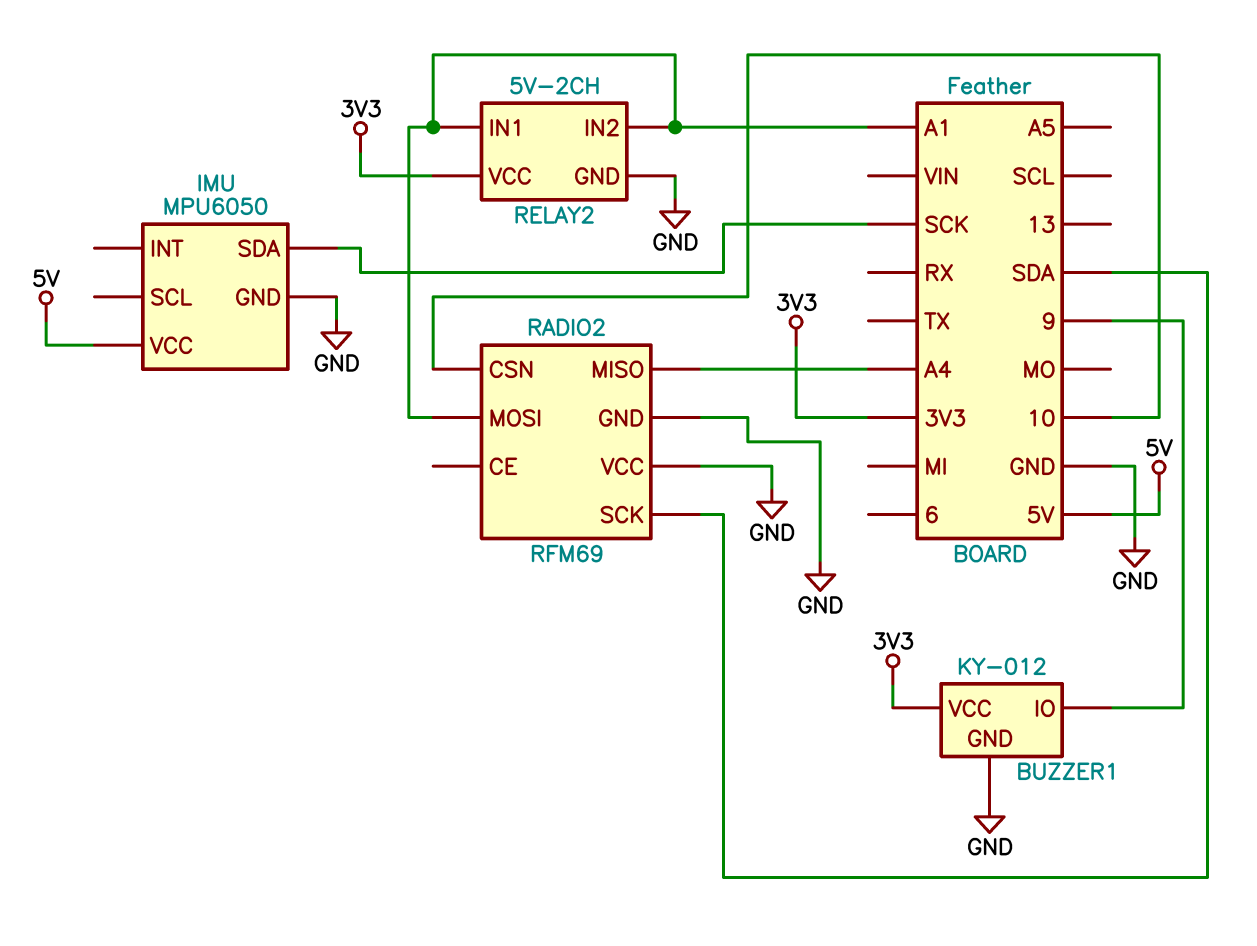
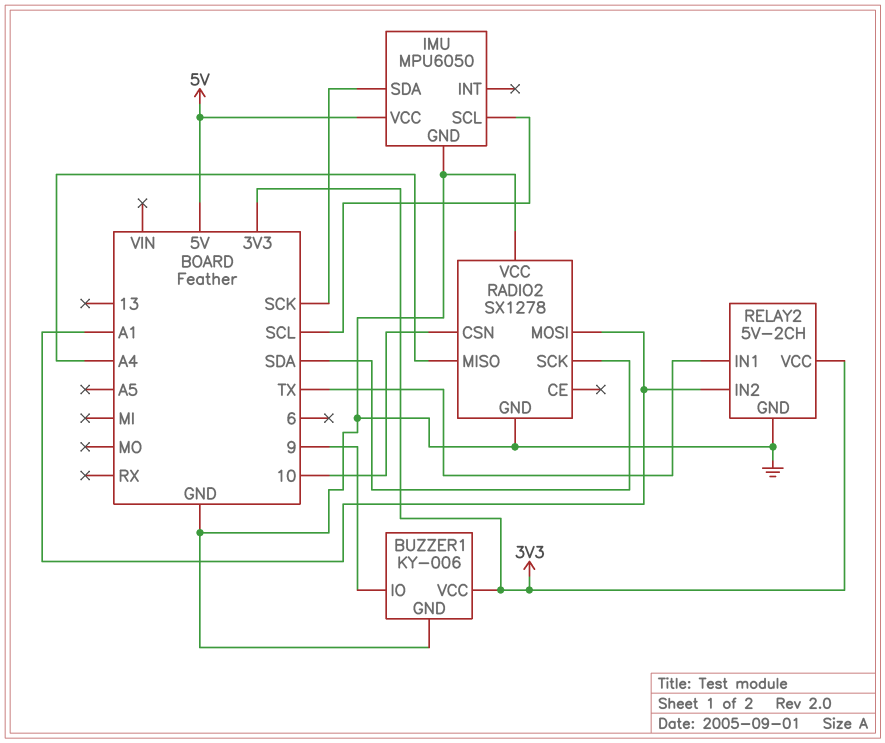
BUZZER1: KY-012 -> KY-006
IMU pin SCL: none -> SCL
RADIO2: RFM69 -> SX1278
RELAY2 pin IN1: A1 -> TX

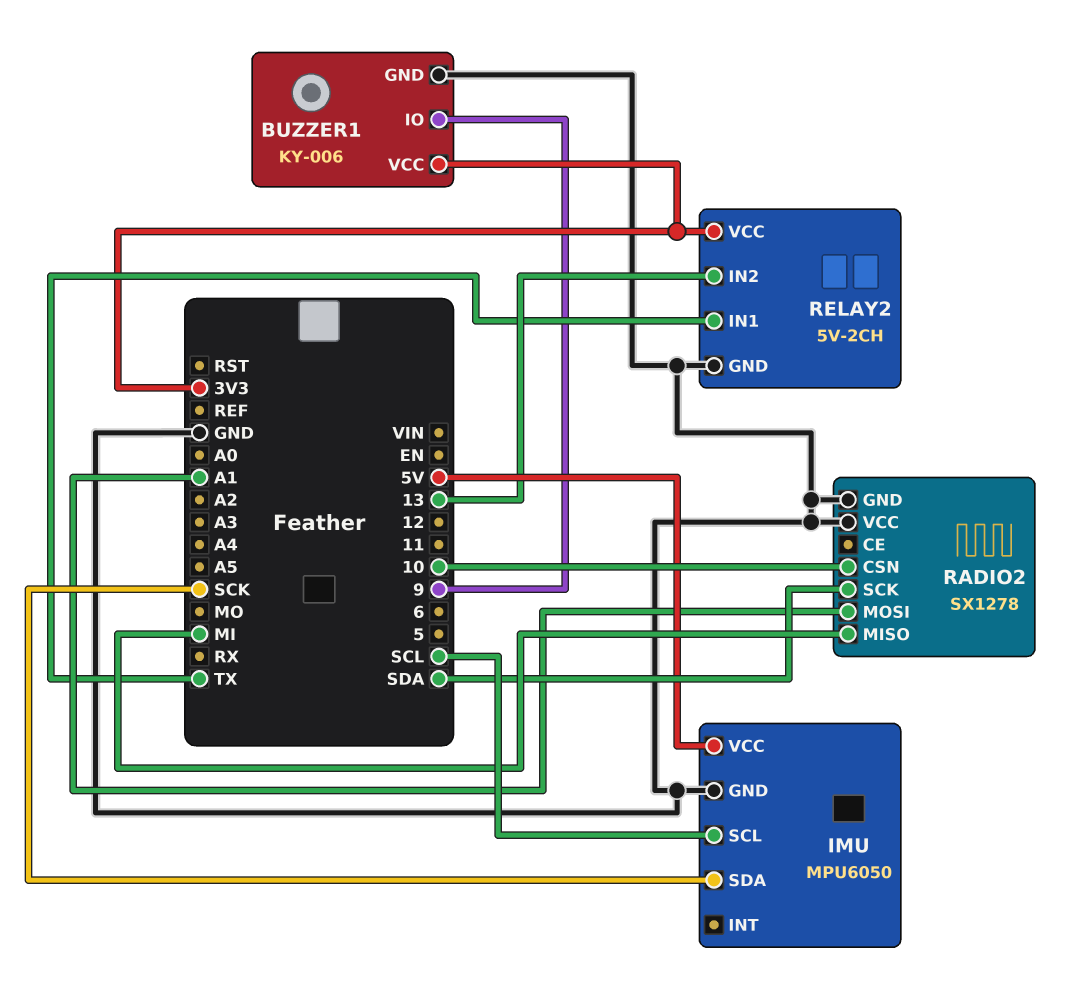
RADIO2 pin MISO: A4 -> MI
RELAY2 pin IN2: A1 -> 13

